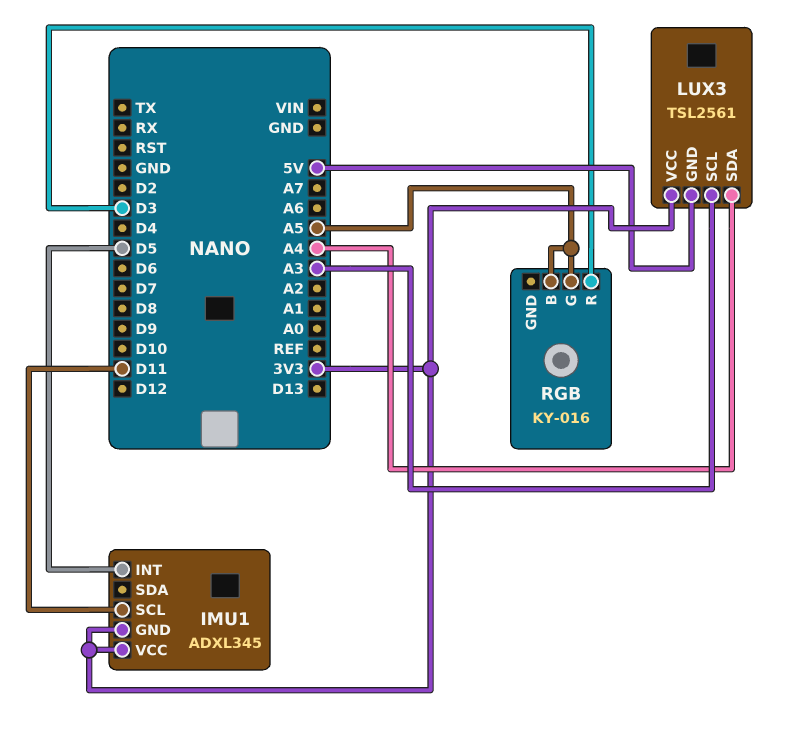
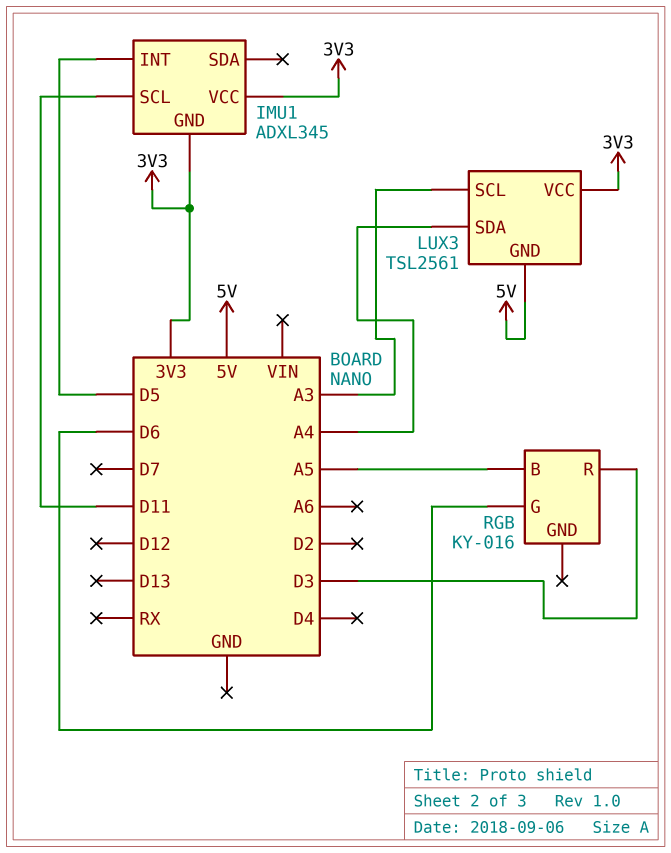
RGB pin G: A5 -> D6

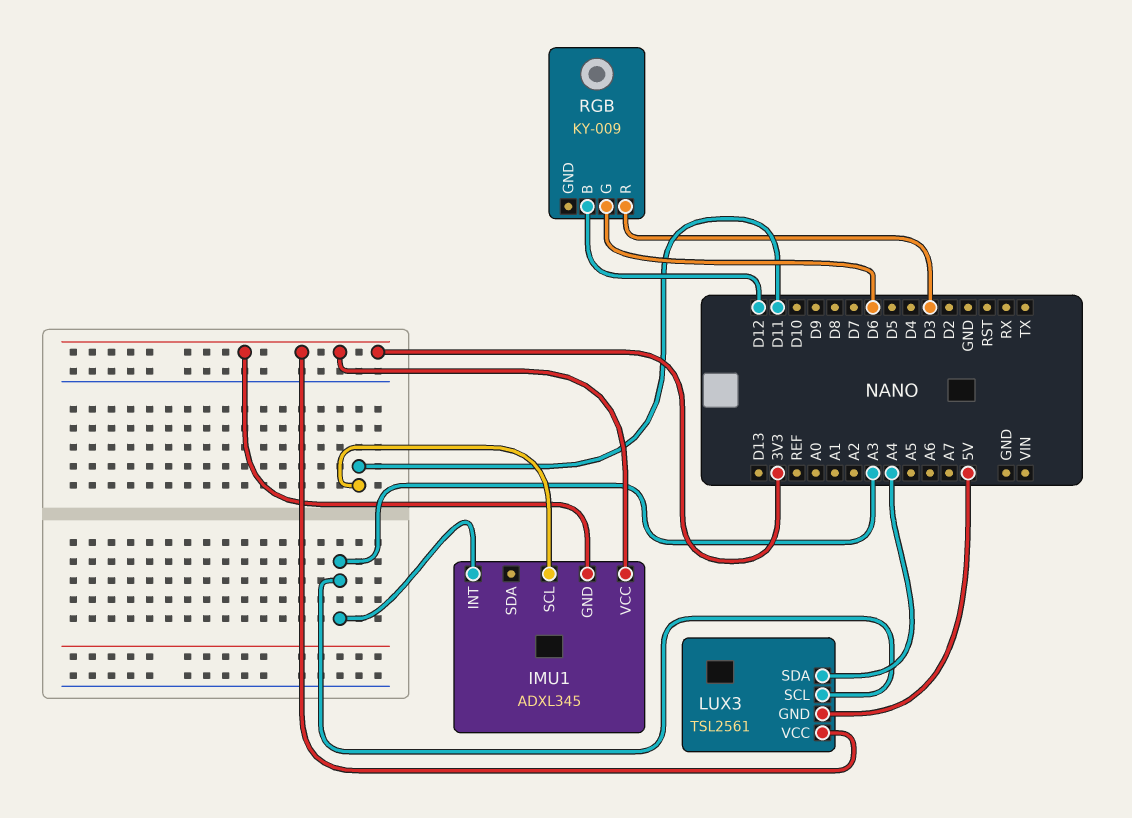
IMU1 pin INT: D5 -> A3
RGB: KY-016 -> KY-009
RGB pin B: A5 -> D12

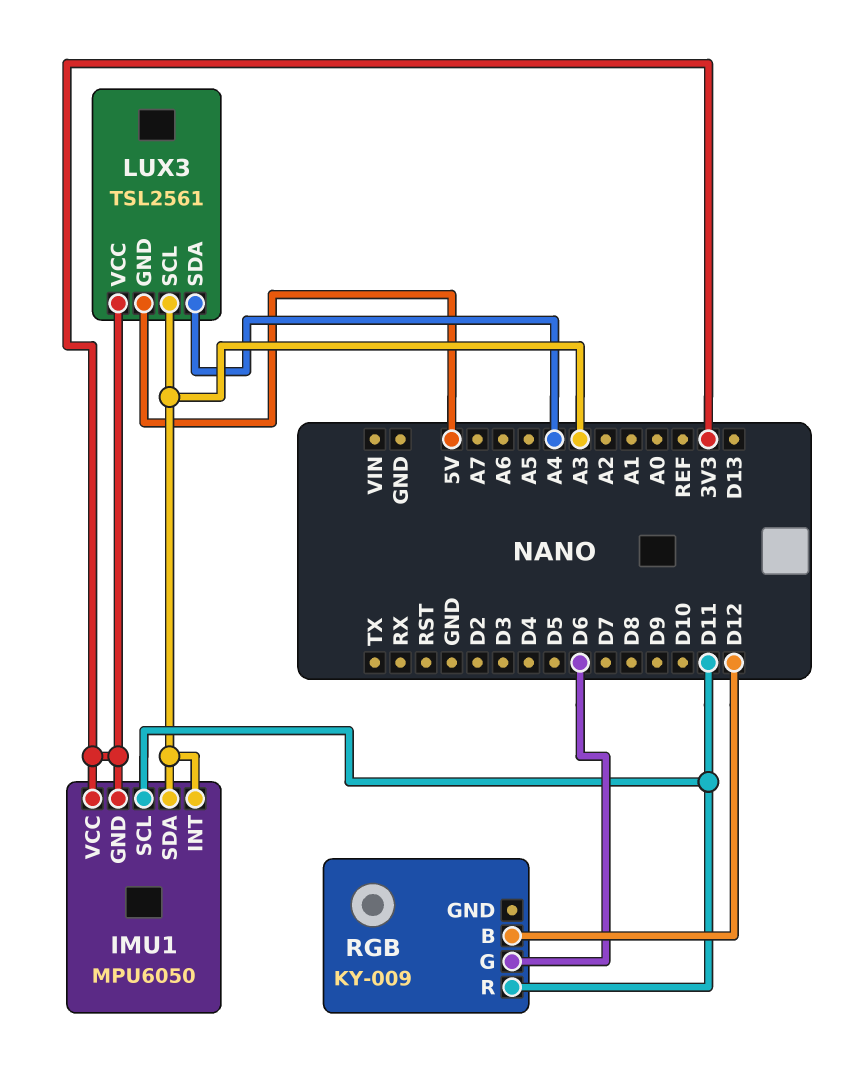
IMU1: ADXL345 -> MPU6050
IMU1 pin SDA: none -> A3
RGB pin R: D3 -> D11

